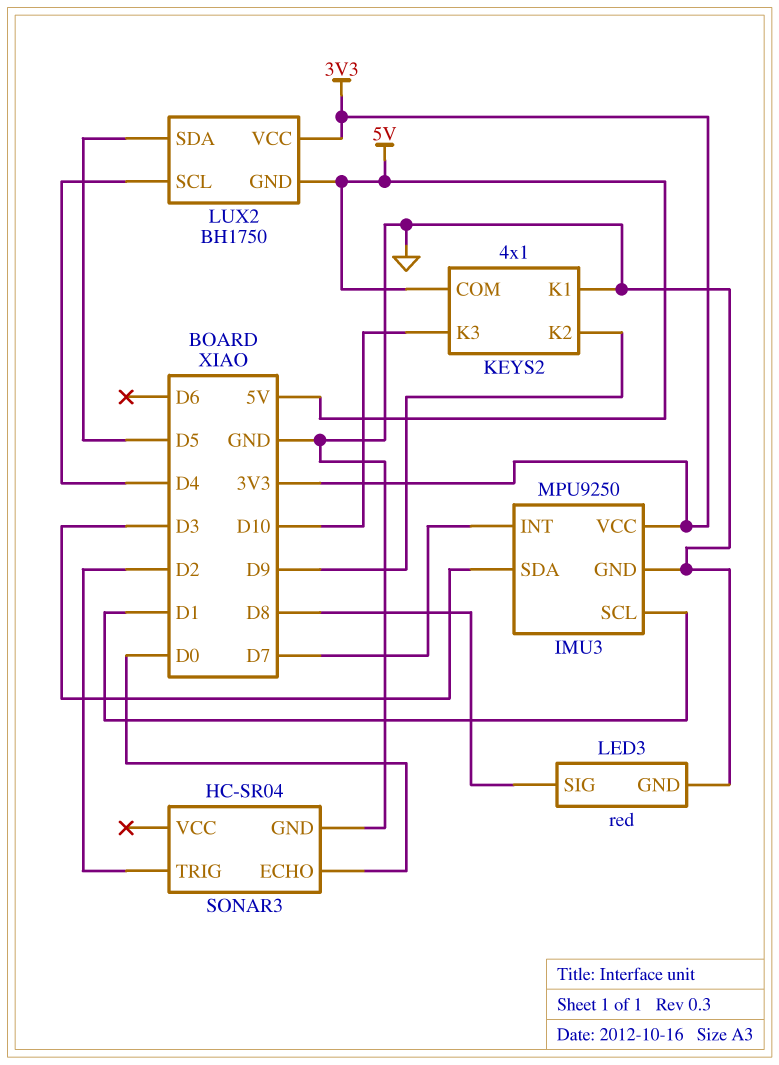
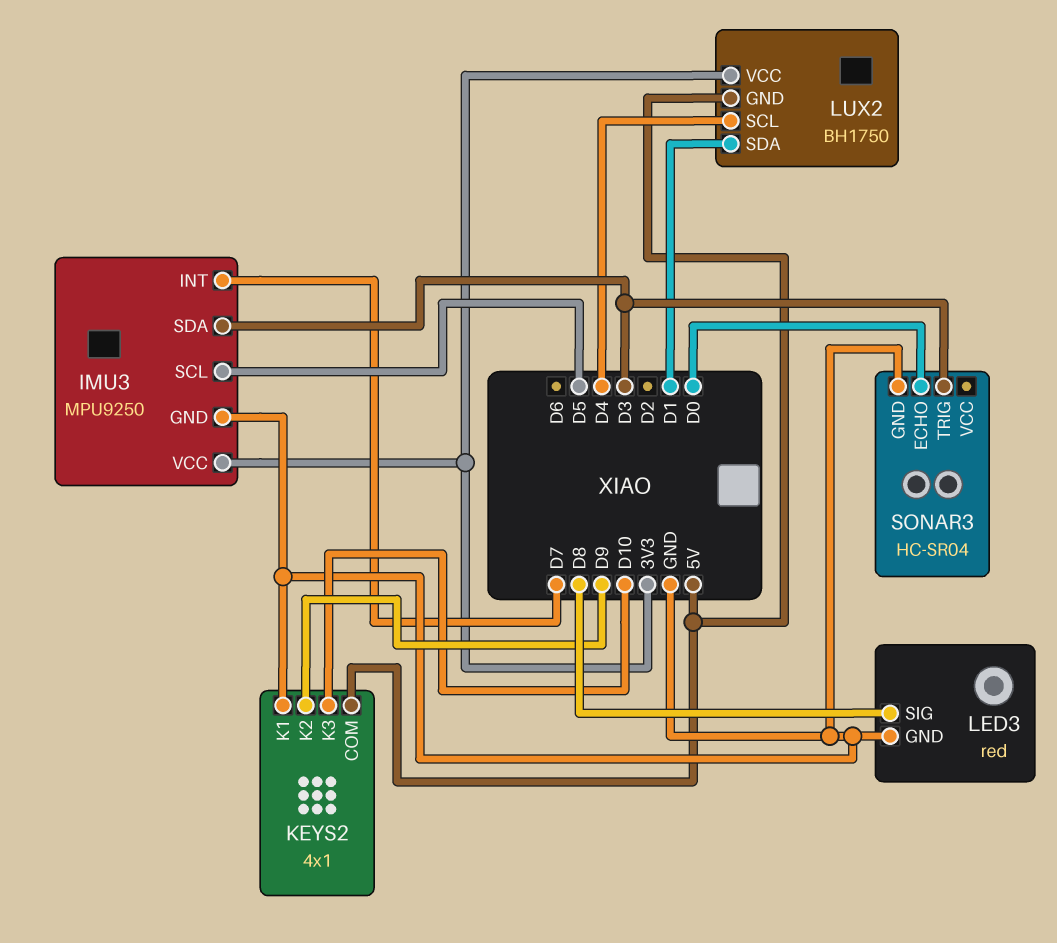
IMU3 pin SCL: D1 -> D5
LUX2 pin SDA: D5 -> D1
SONAR3 pin TRIG: D2 -> D3

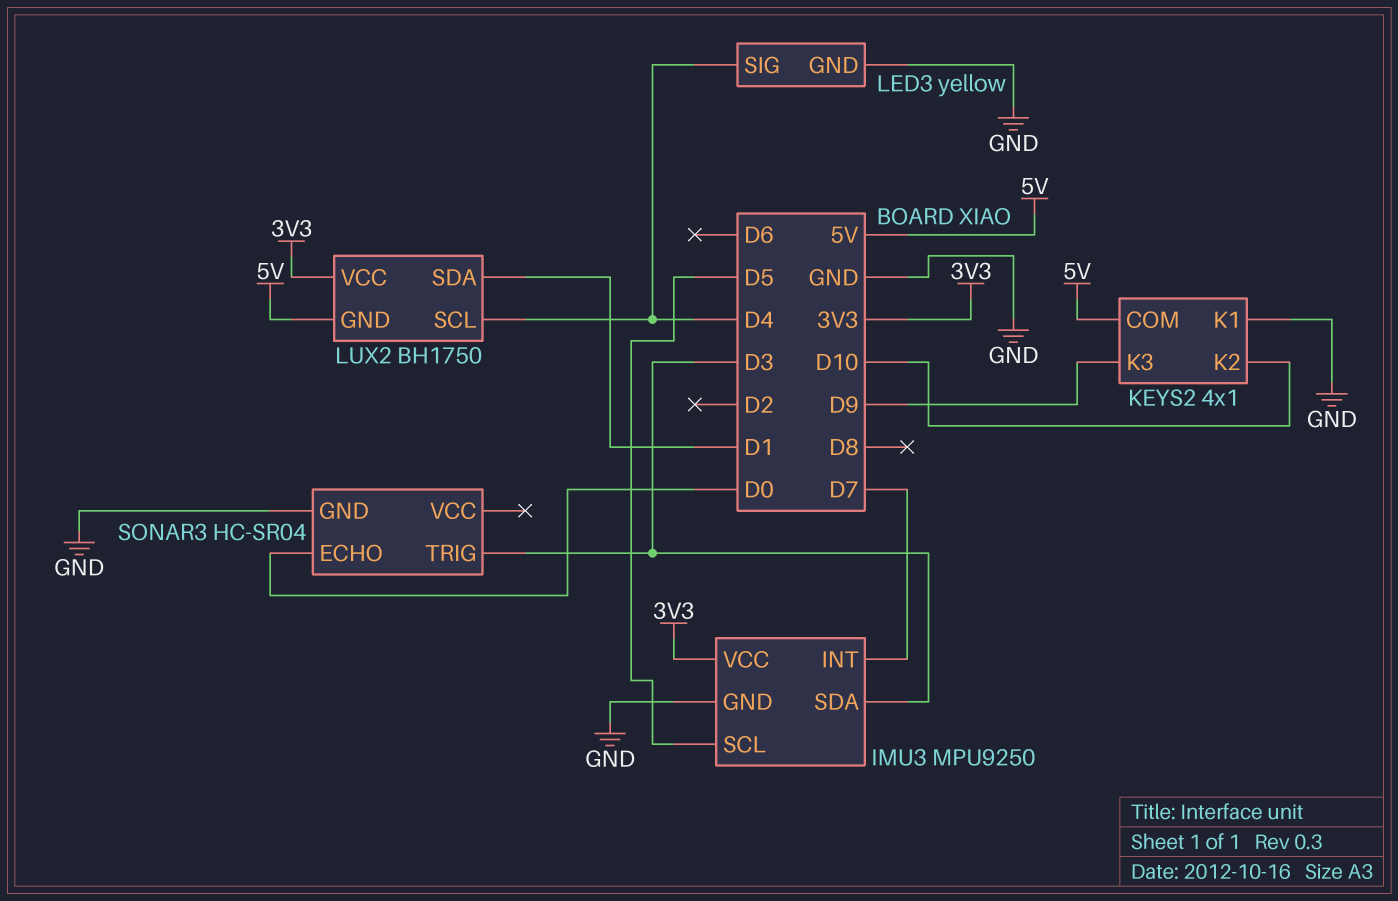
KEYS2 pin K2: D9 -> D10
KEYS2 pin K3: D10 -> D9
LED3: red -> yellow
LED3 pin SIG: D8 -> D4

